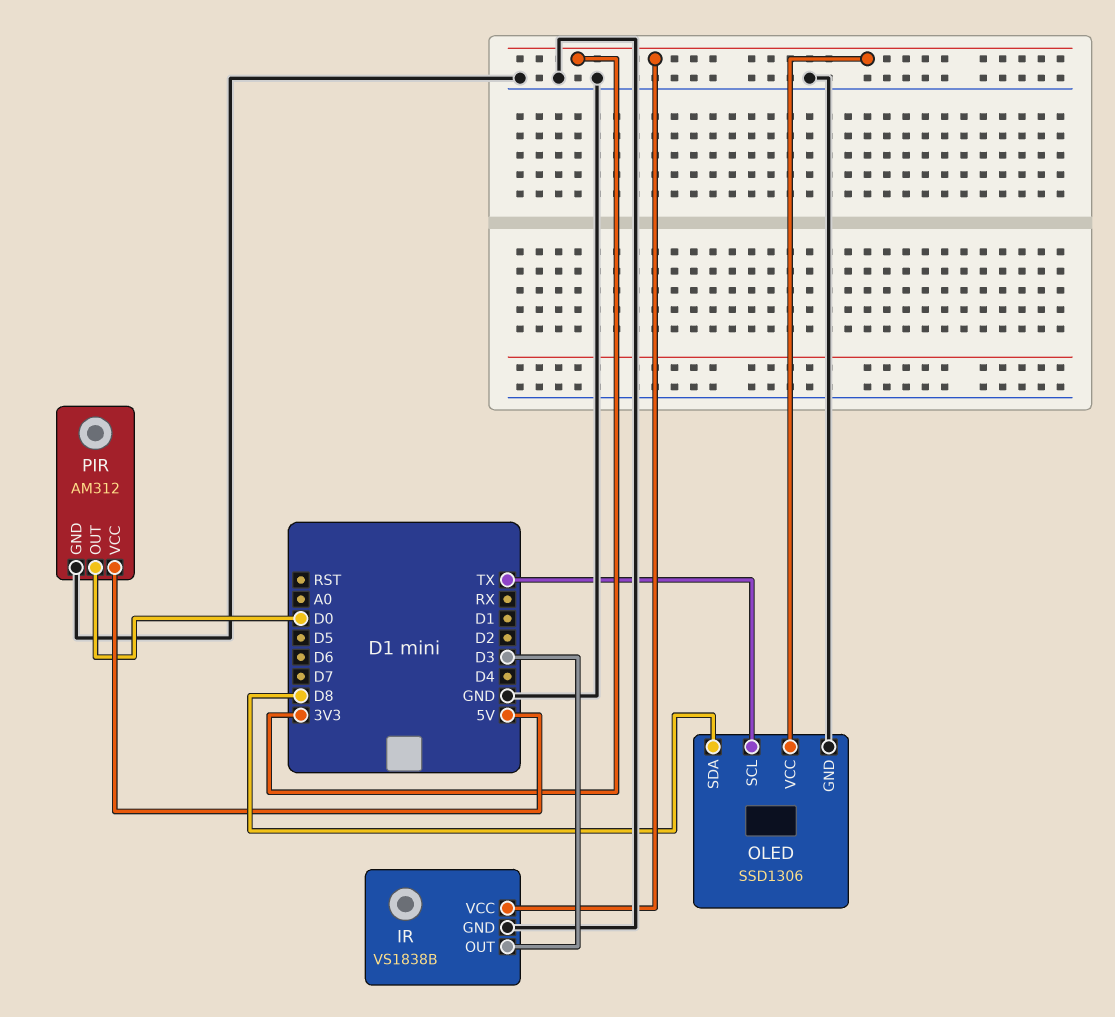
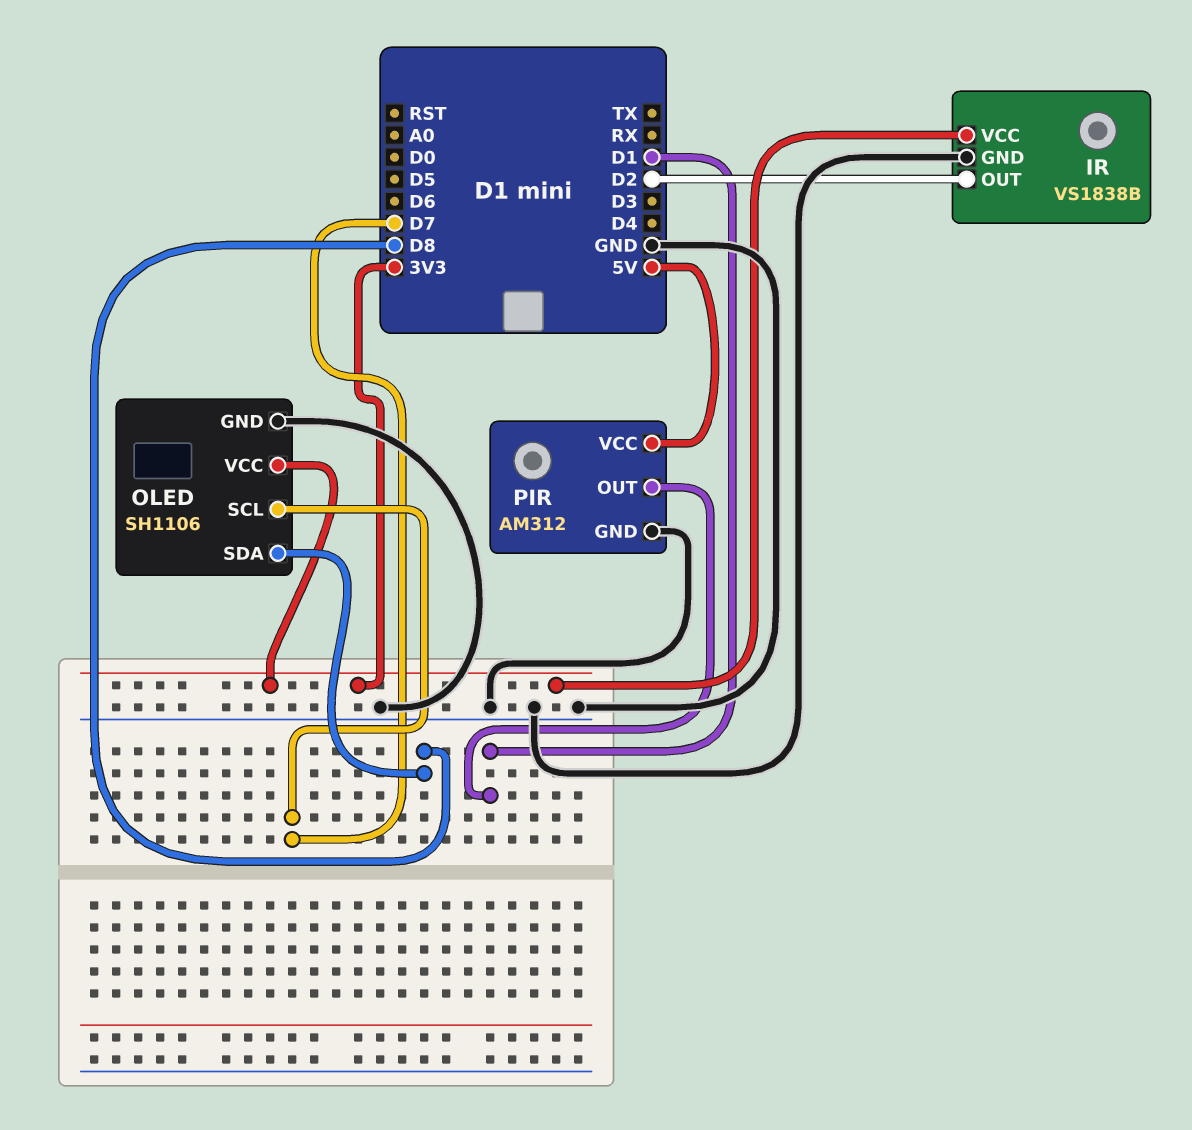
IR pin OUT: D3 -> D2
OLED: SSD1306 -> SH1106
OLED pin SCL: TX -> D7
PIR pin OUT: D0 -> D1

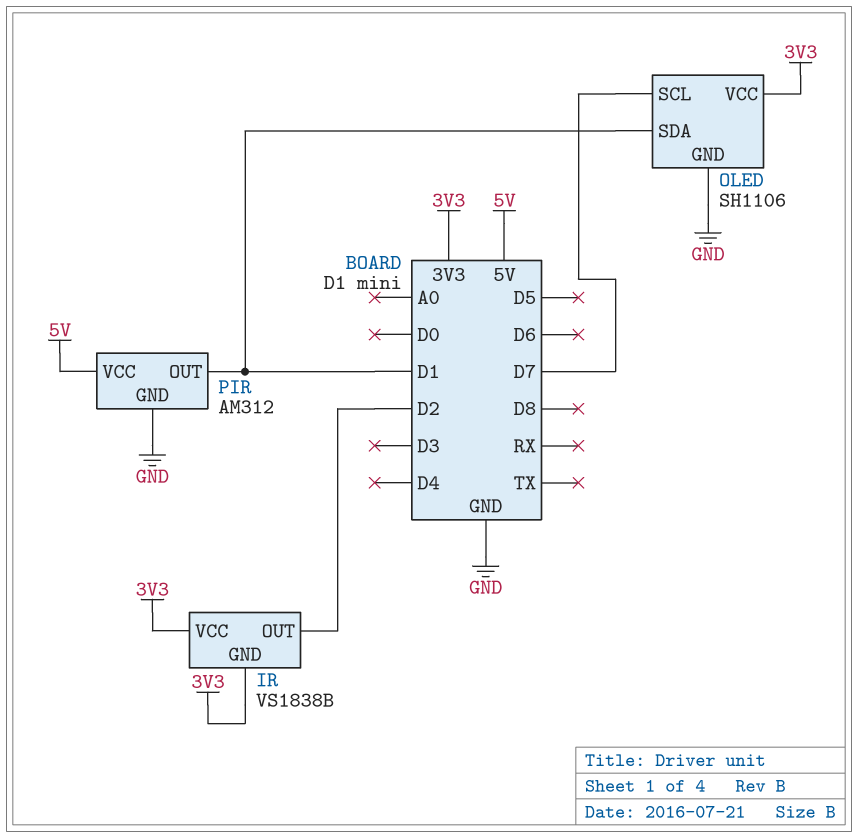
IR pin GND: GND -> 3V3
OLED pin SDA: D8 -> D1

